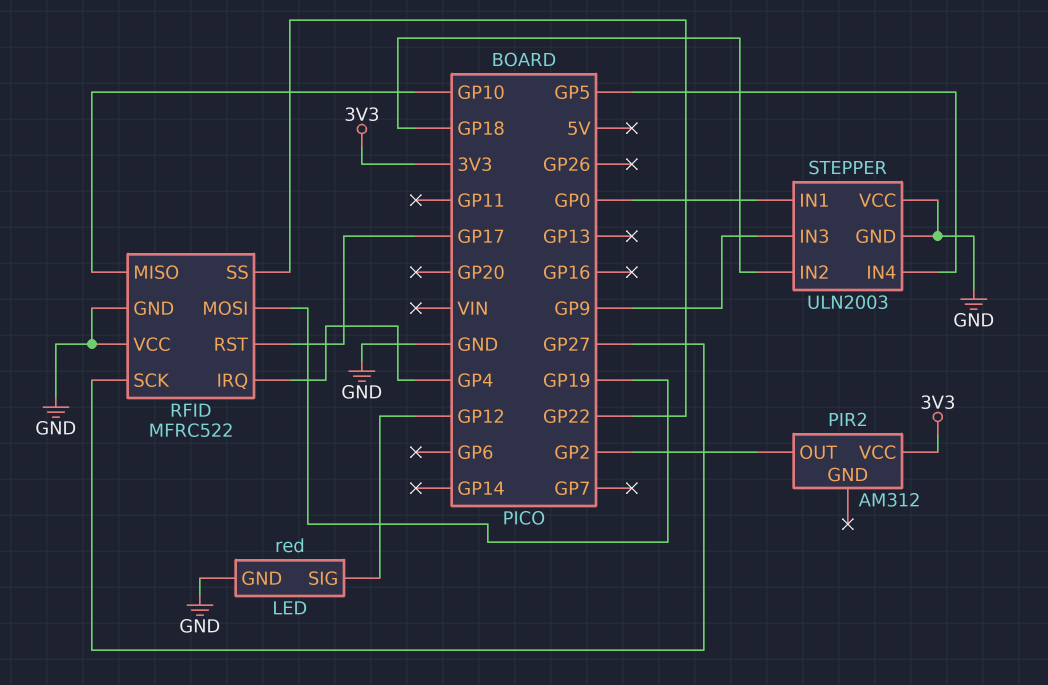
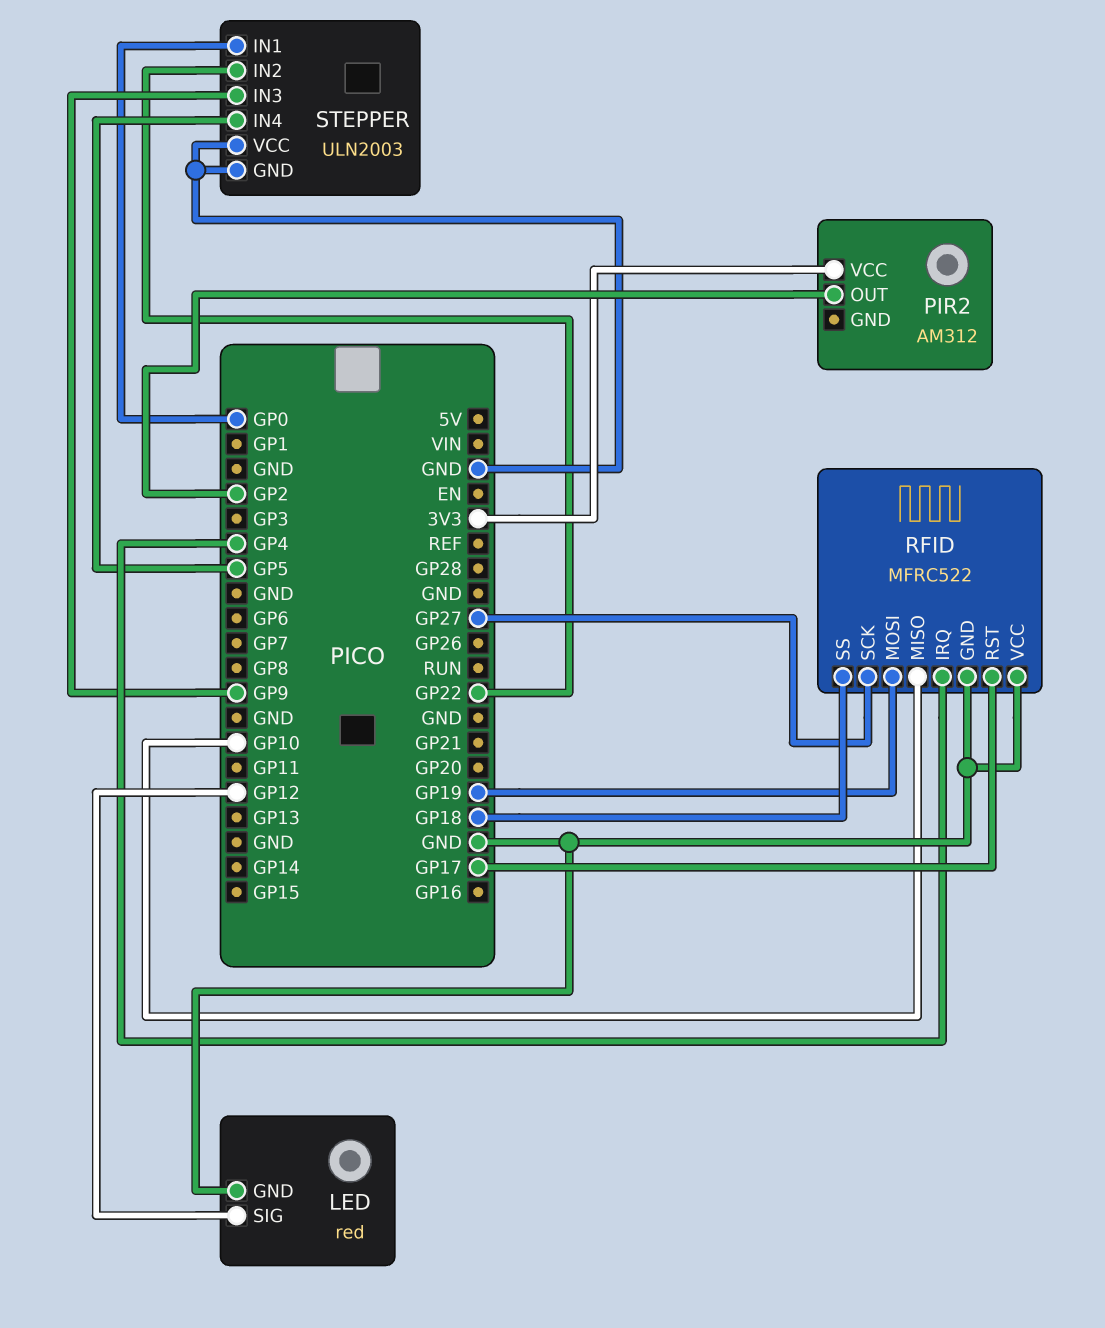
RFID pin SS: GP22 -> GP18
STEPPER pin IN2: GP18 -> GP22

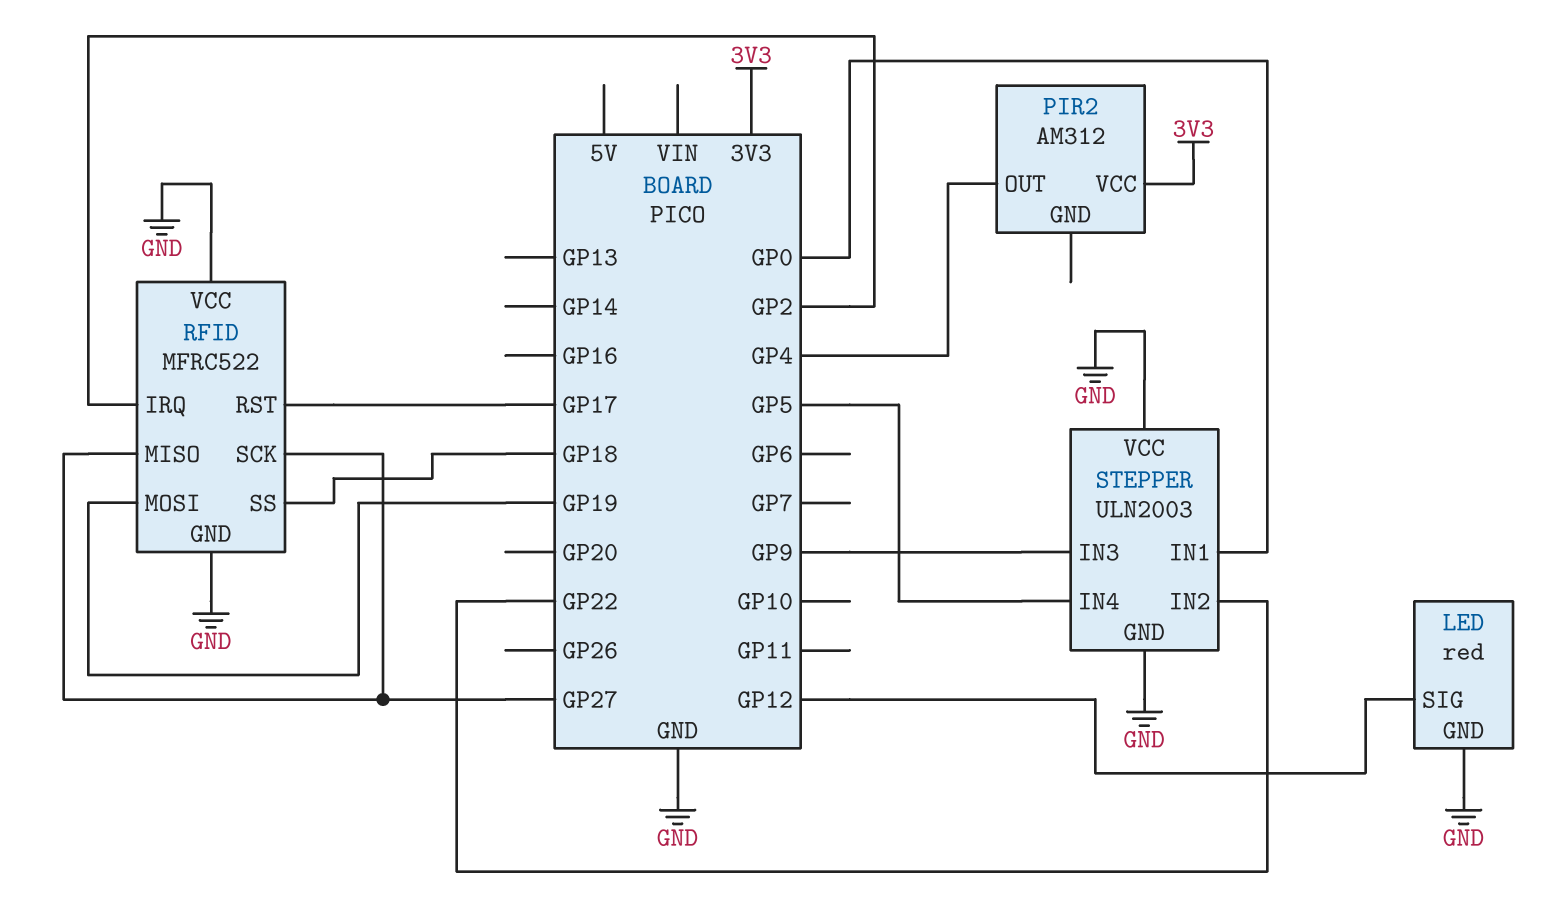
PIR2 pin OUT: GP2 -> GP4
RFID pin IRQ: GP4 -> GP2
RFID pin MISO: GP10 -> GP27

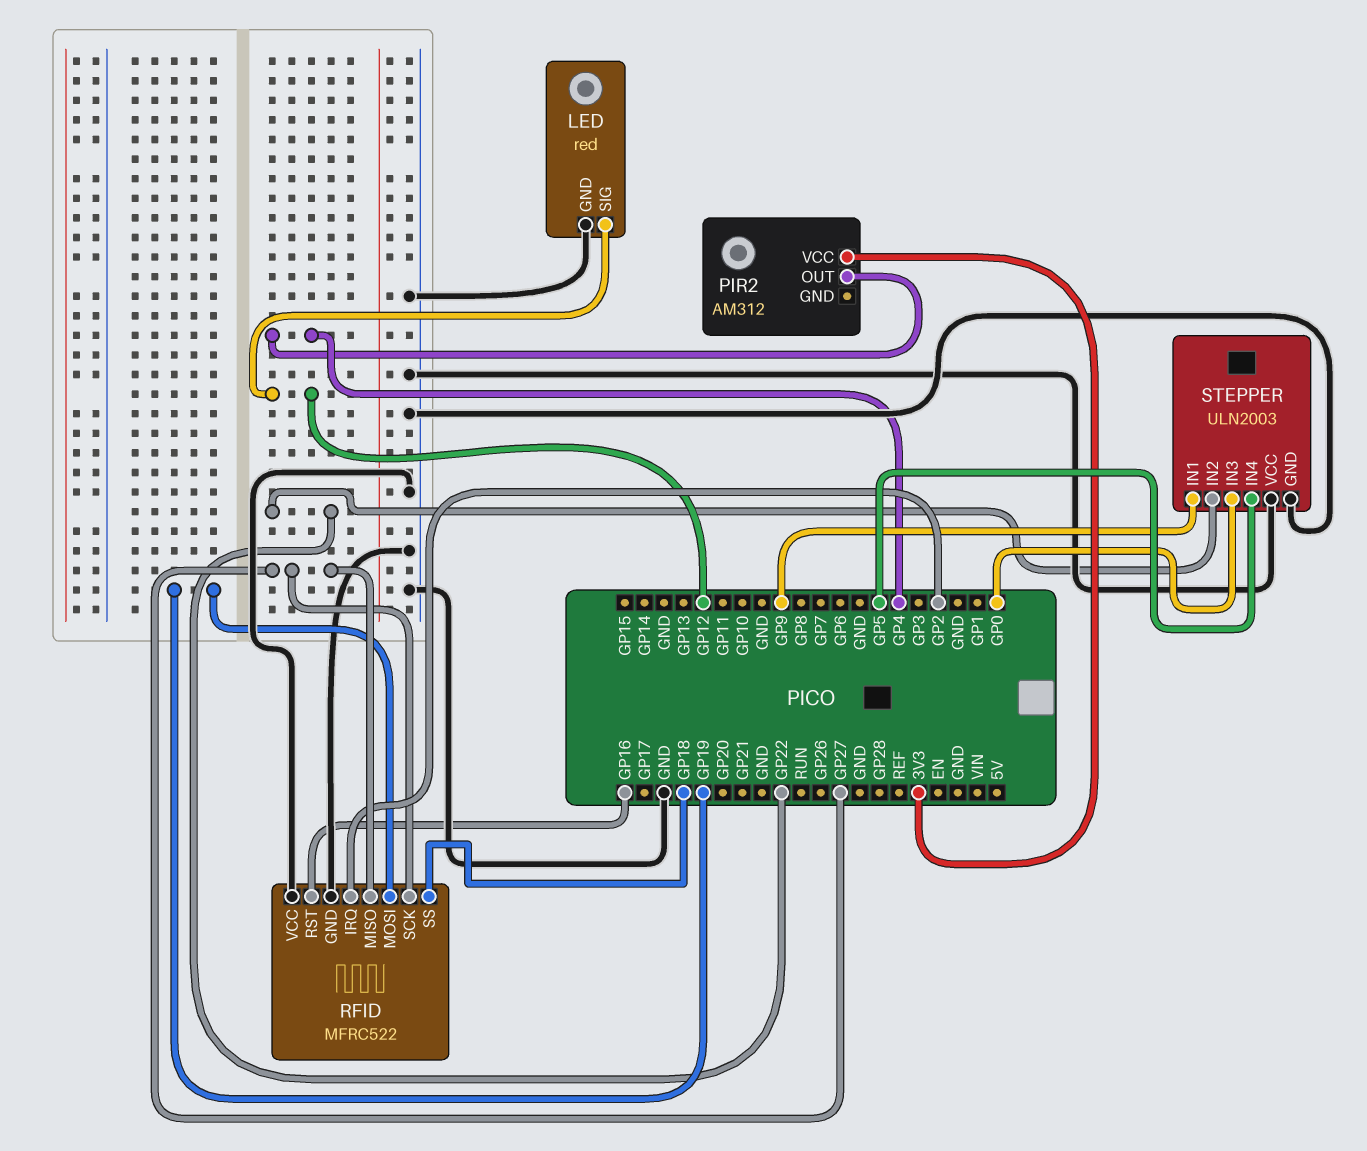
RFID pin RST: GP17 -> GP16
STEPPER pin IN1: GP0 -> GP9
STEPPER pin IN3: GP9 -> GP0

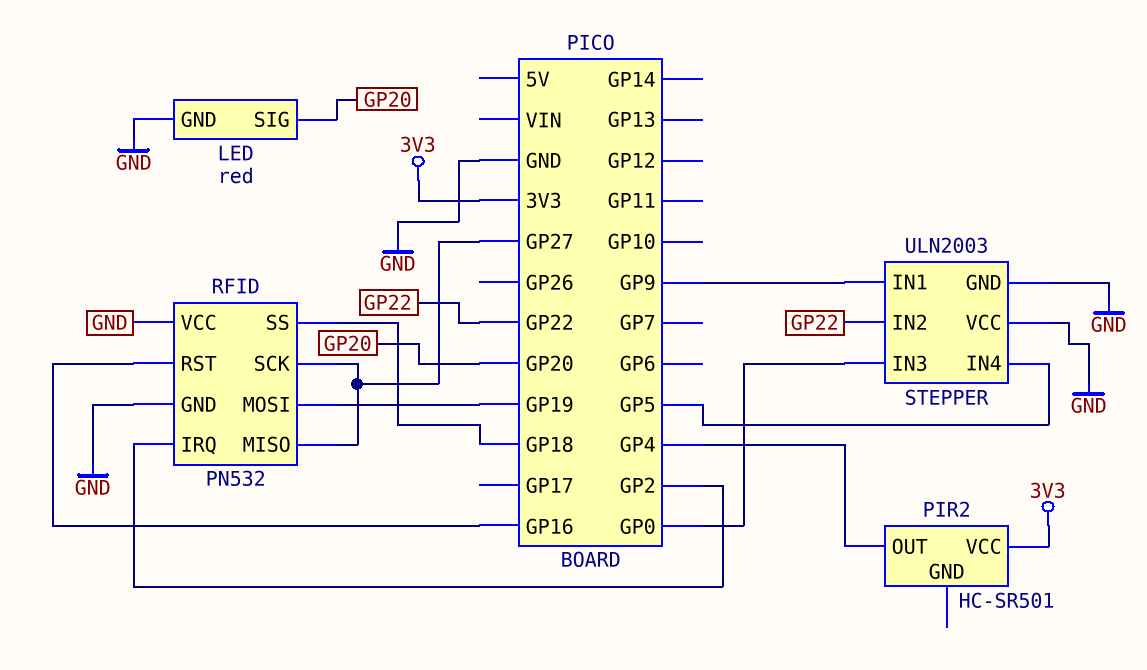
LED pin SIG: GP12 -> GP20
PIR2: AM312 -> HC-SR501
RFID: MFRC522 -> PN532

